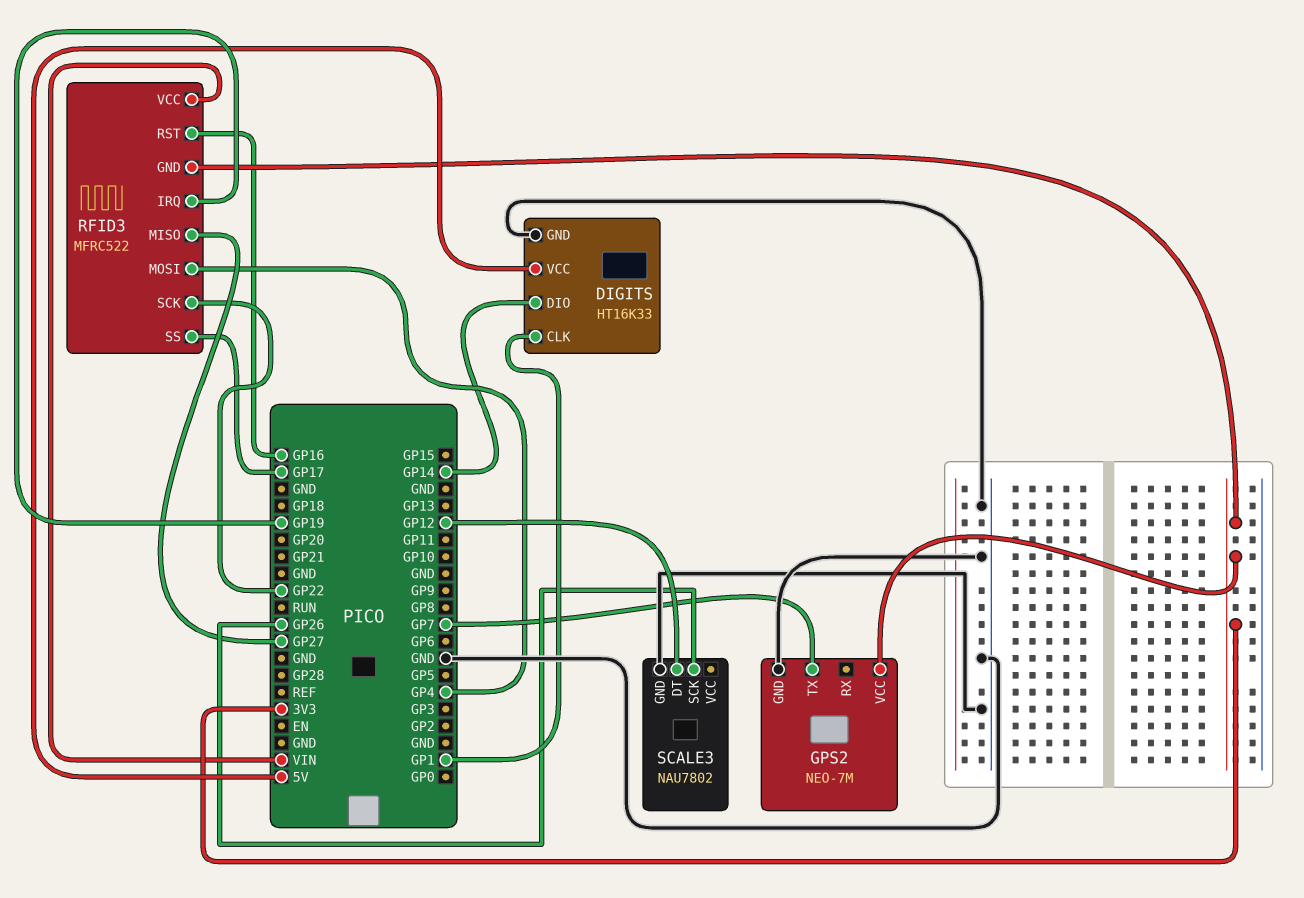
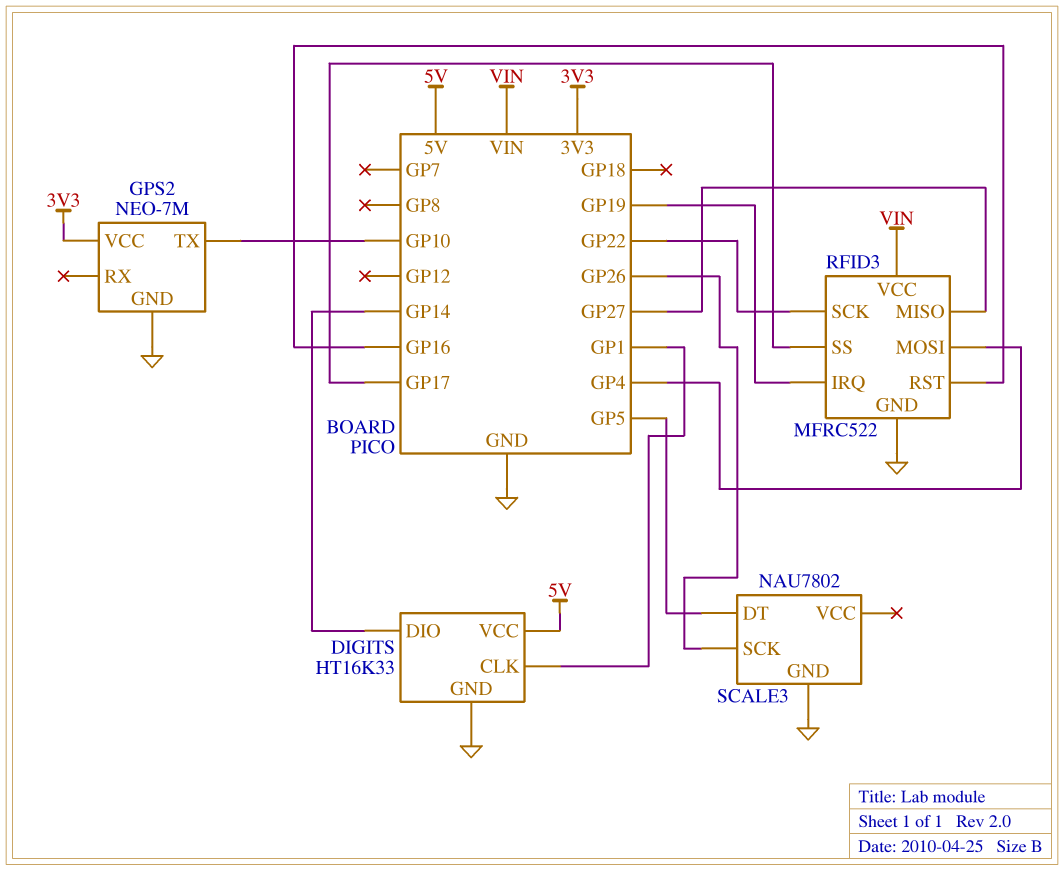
GPS2 pin TX: GP7 -> GP10
RFID3 pin GND: 3V3 -> GND
SCALE3 pin DT: GP12 -> GP5

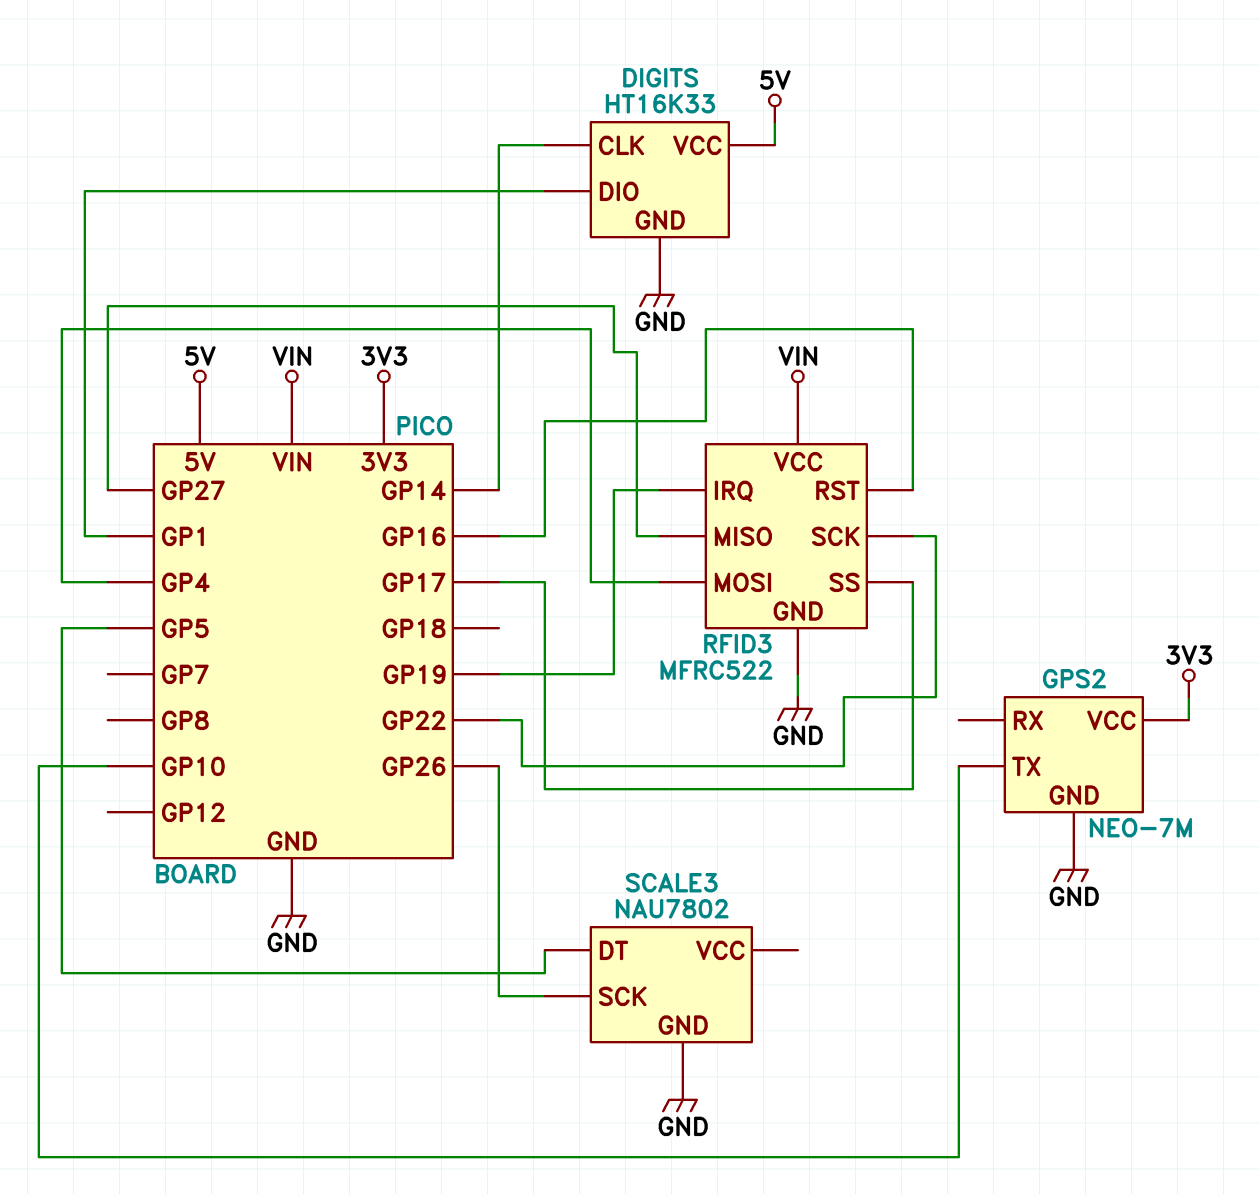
DIGITS pin CLK: GP1 -> GP14
DIGITS pin DIO: GP14 -> GP1

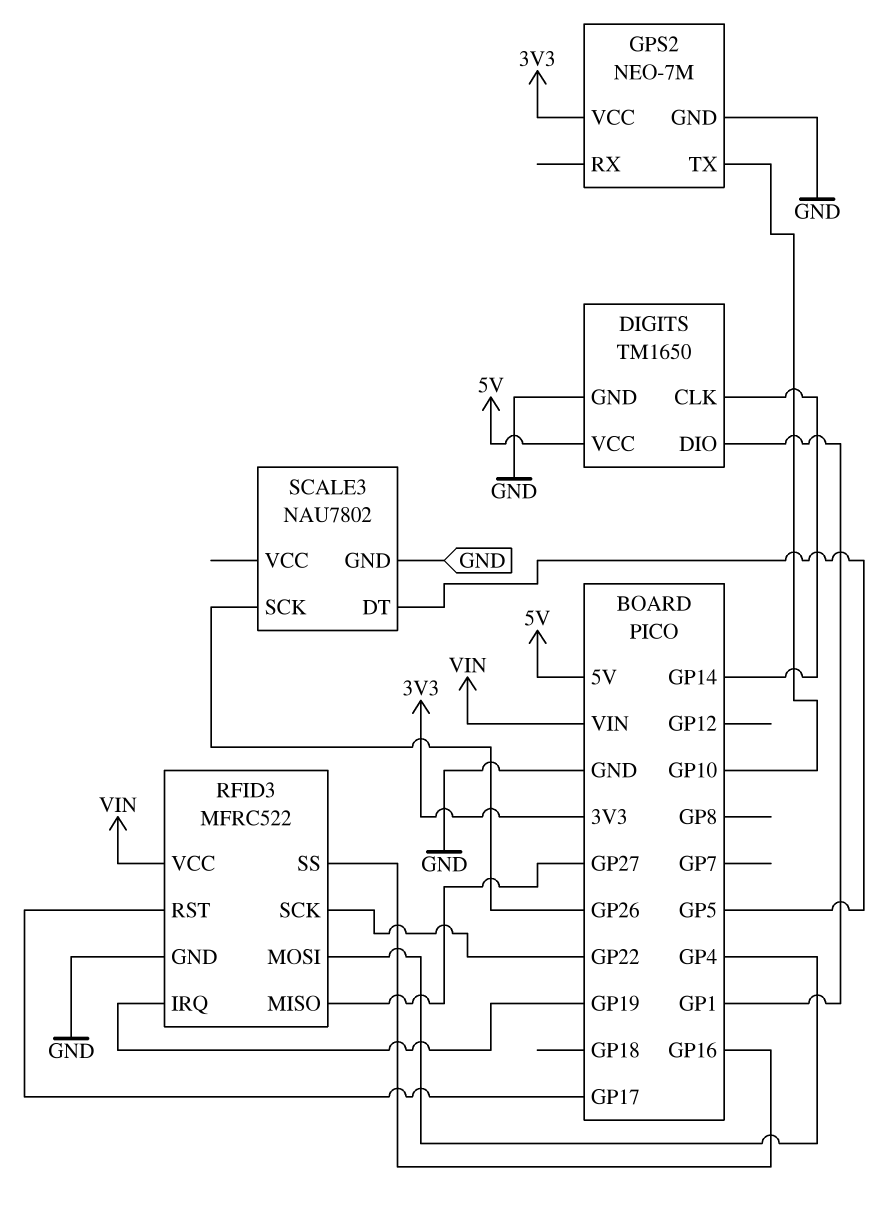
DIGITS: HT16K33 -> TM1650
RFID3 pin RST: GP16 -> GP17
RFID3 pin SS: GP17 -> GP16

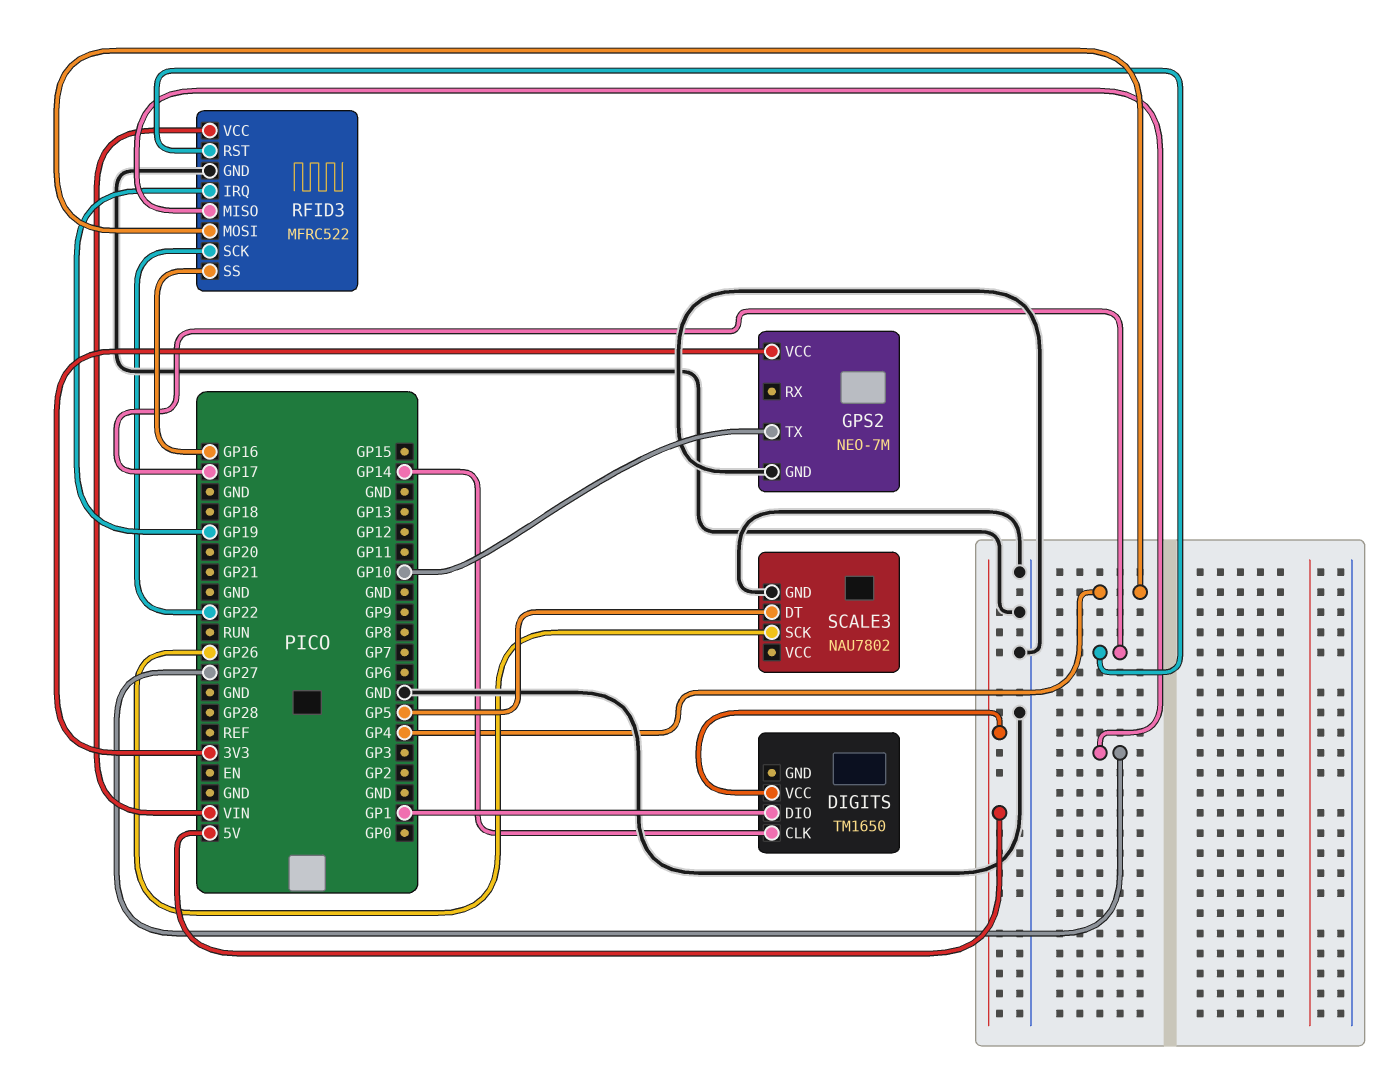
DIGITS pin GND: GND -> none

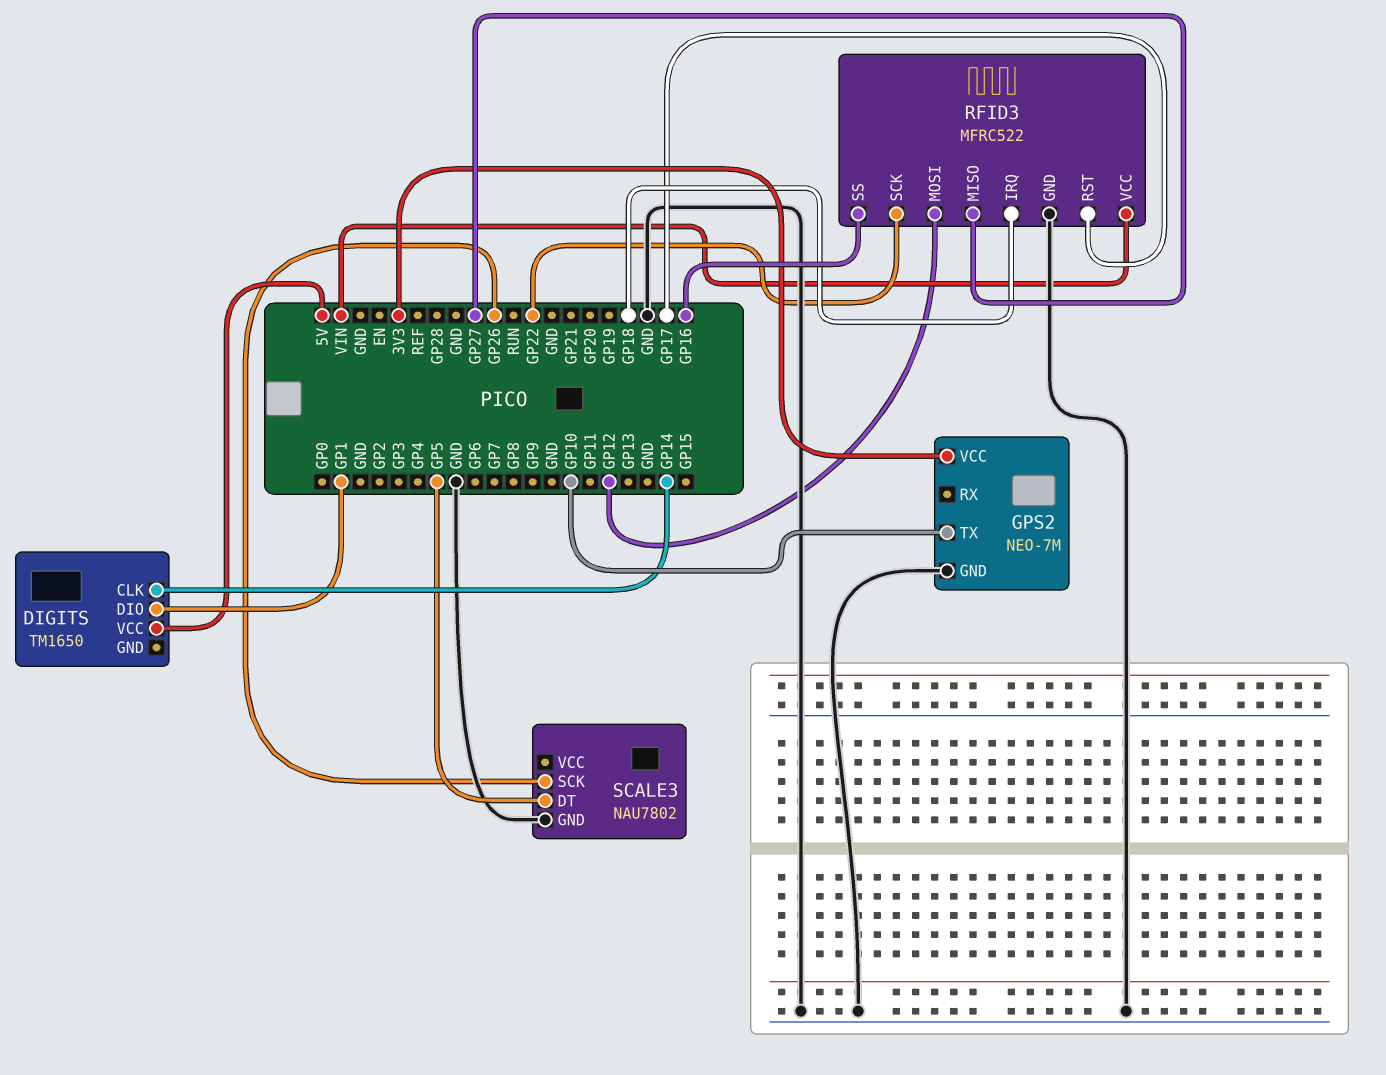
RFID3 pin IRQ: GP19 -> GP18
RFID3 pin MOSI: GP4 -> GP12

